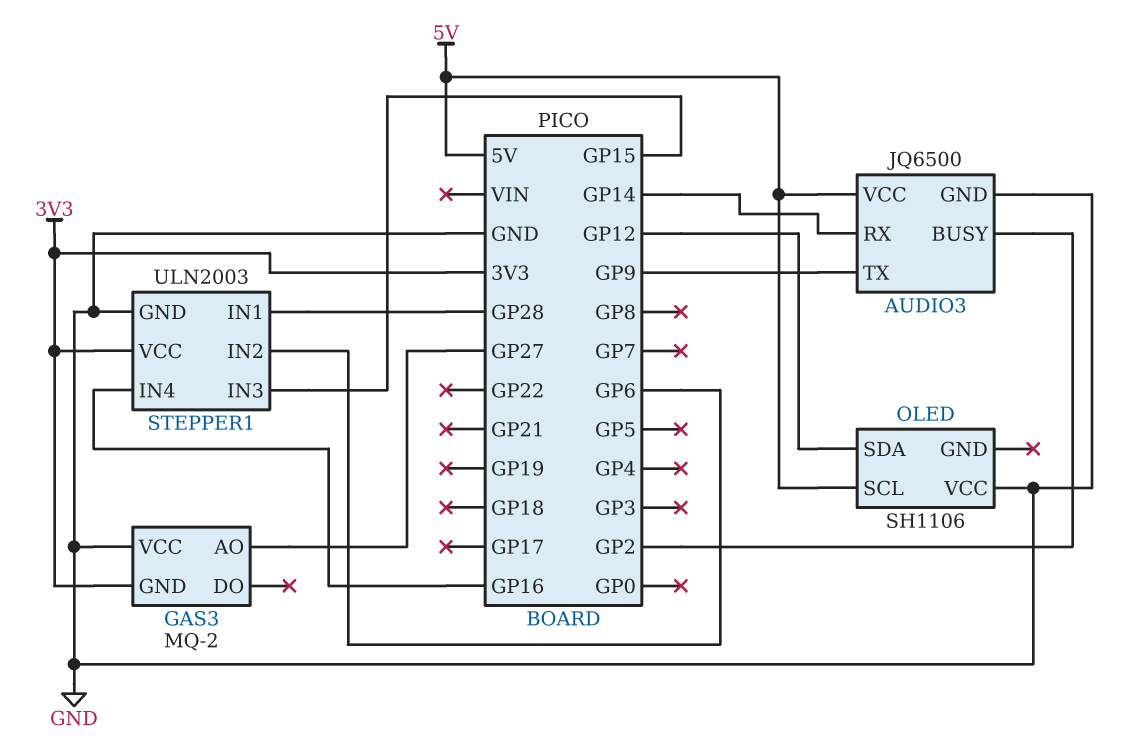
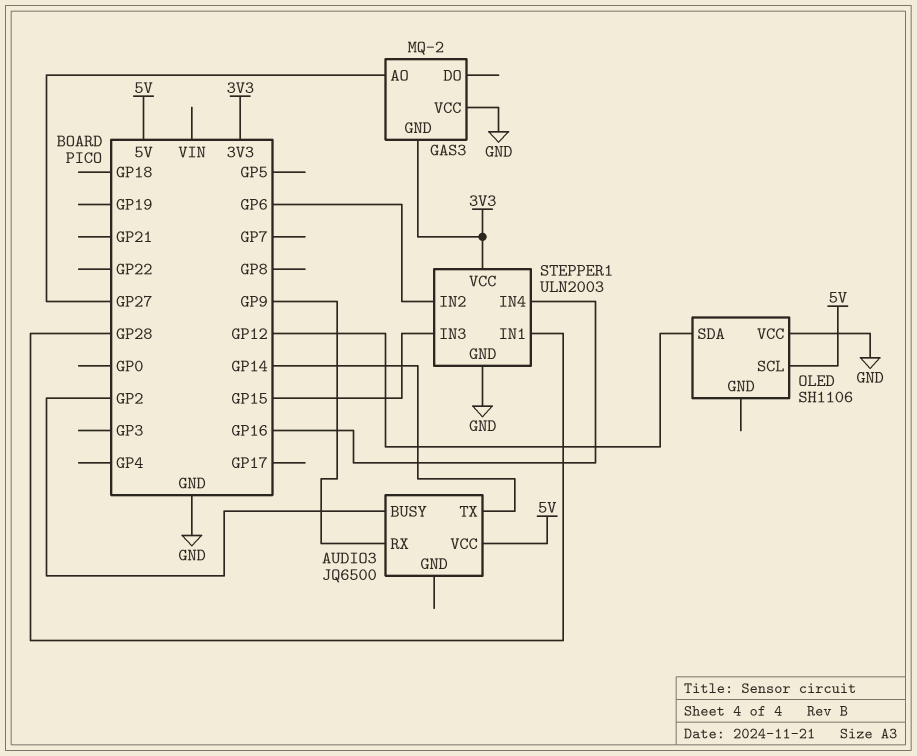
AUDIO3 pin GND: GND -> none
AUDIO3 pin RX: GP14 -> GP9
AUDIO3 pin TX: GP9 -> GP14

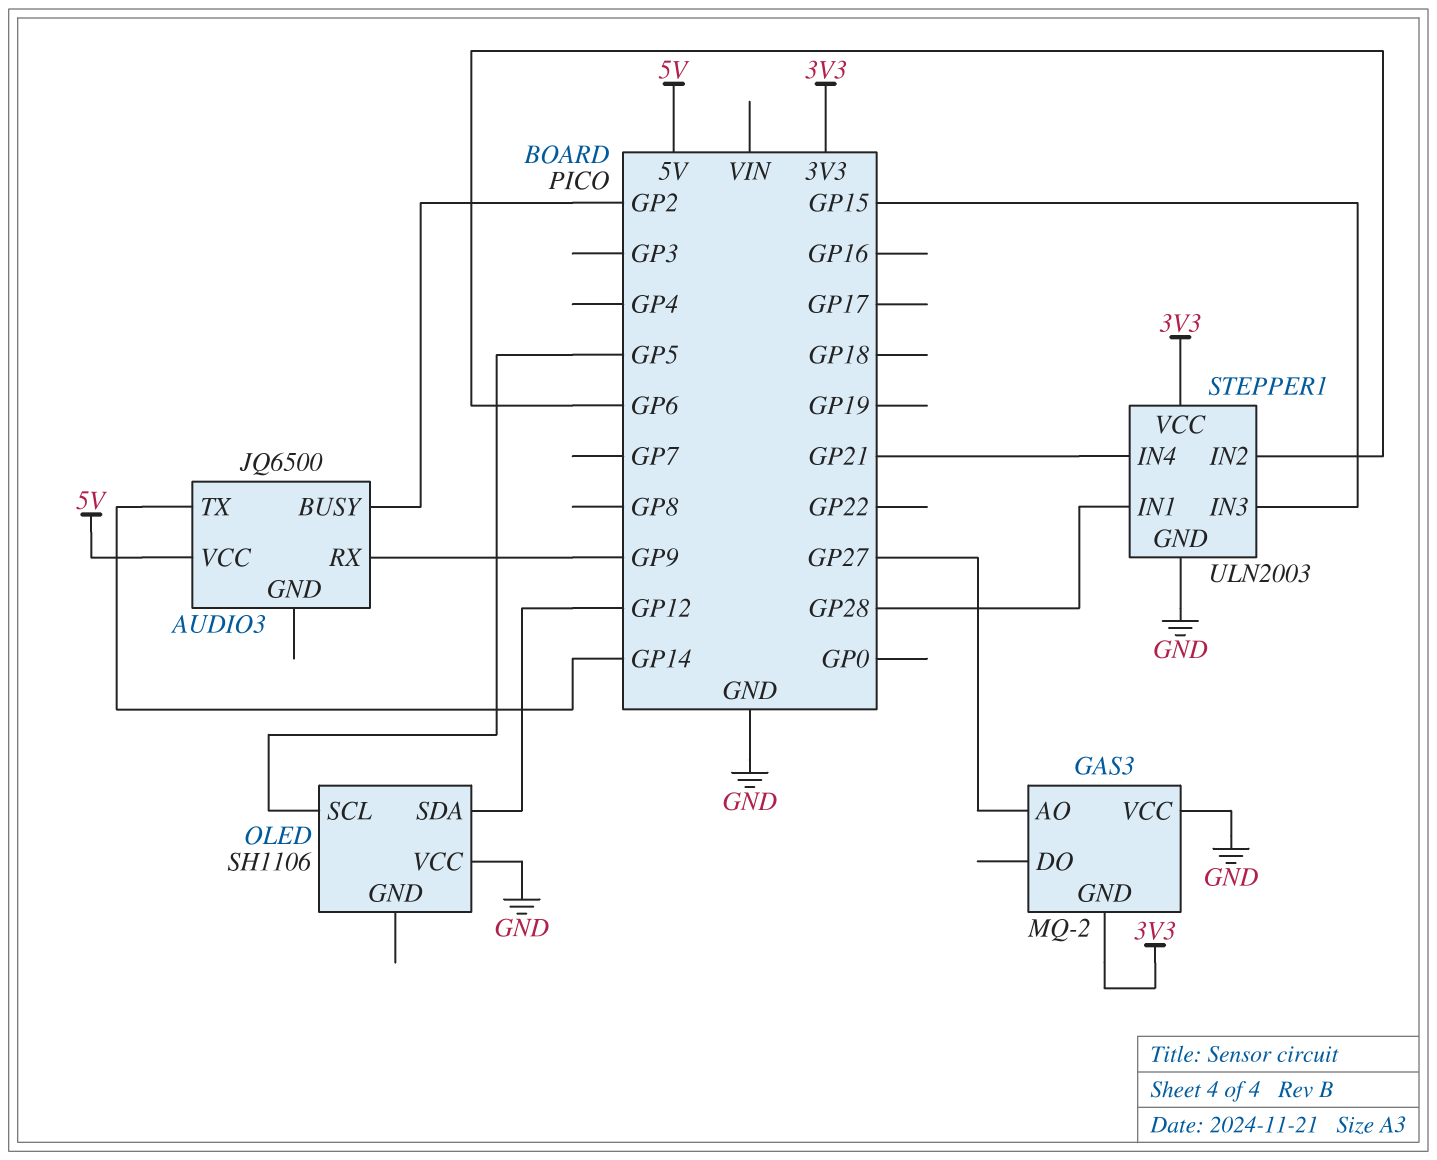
OLED pin SCL: 5V -> GP5
STEPPER1 pin IN4: GP16 -> GP21

